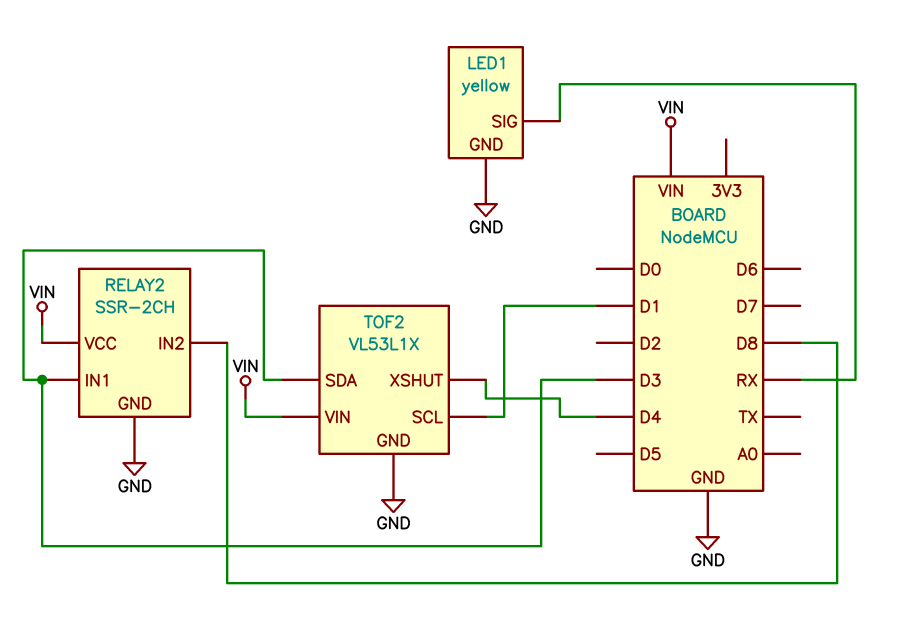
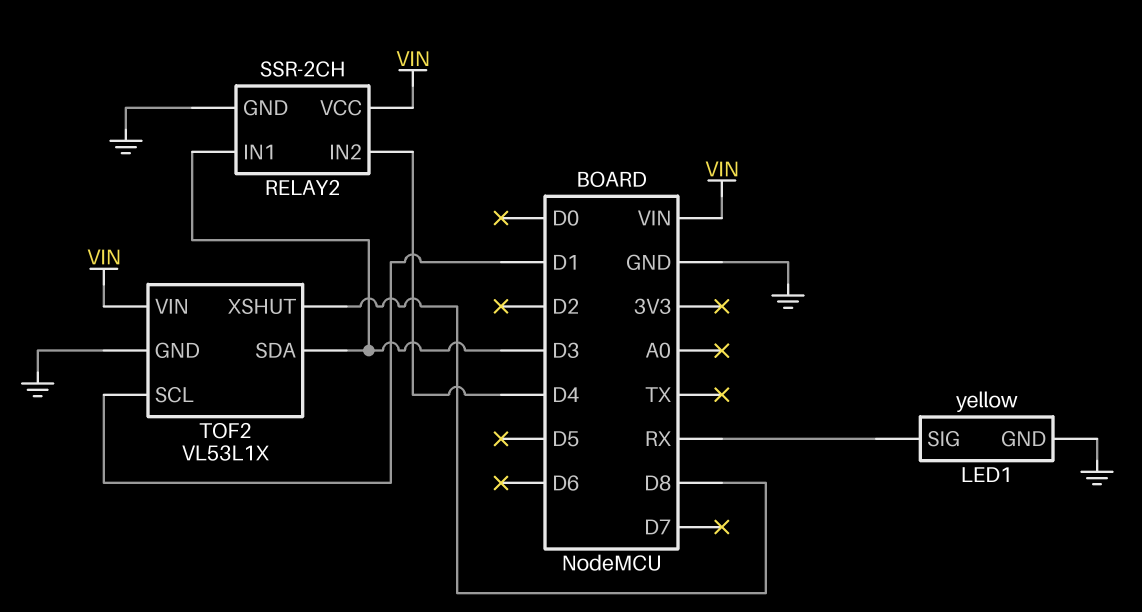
RELAY2 pin IN2: D8 -> D4
TOF2 pin XSHUT: D4 -> D8

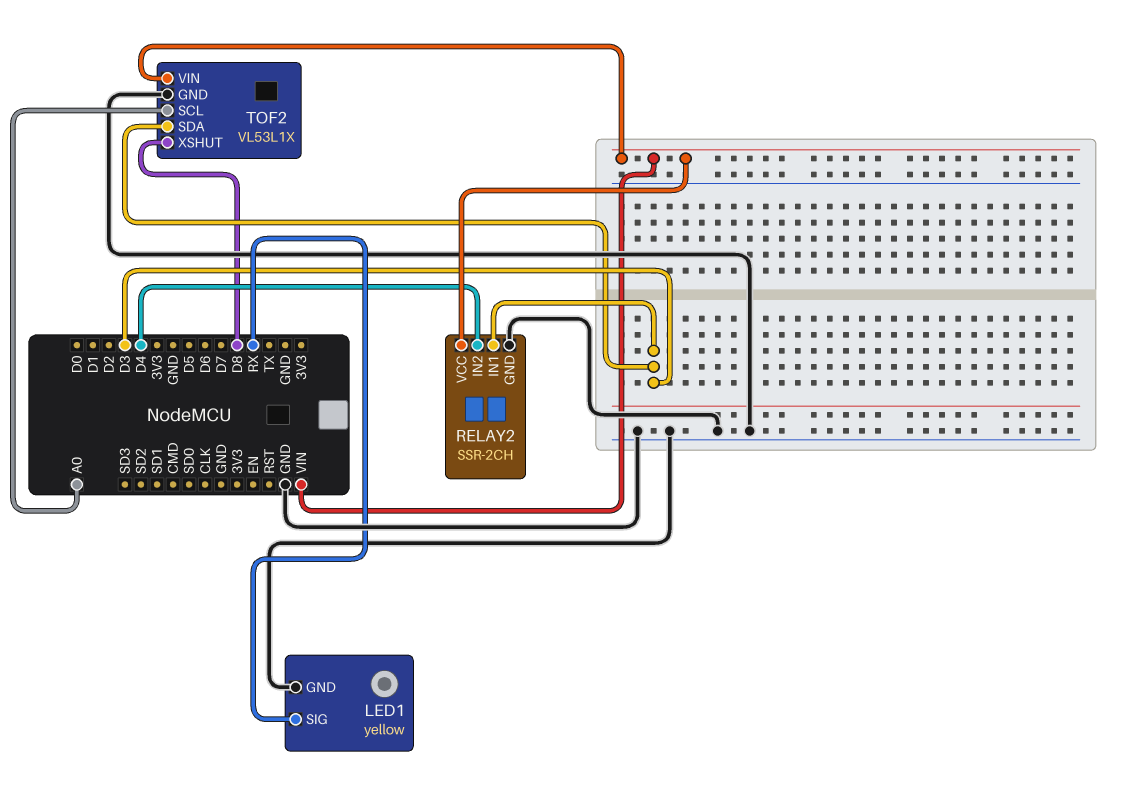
TOF2 pin SCL: D1 -> A0

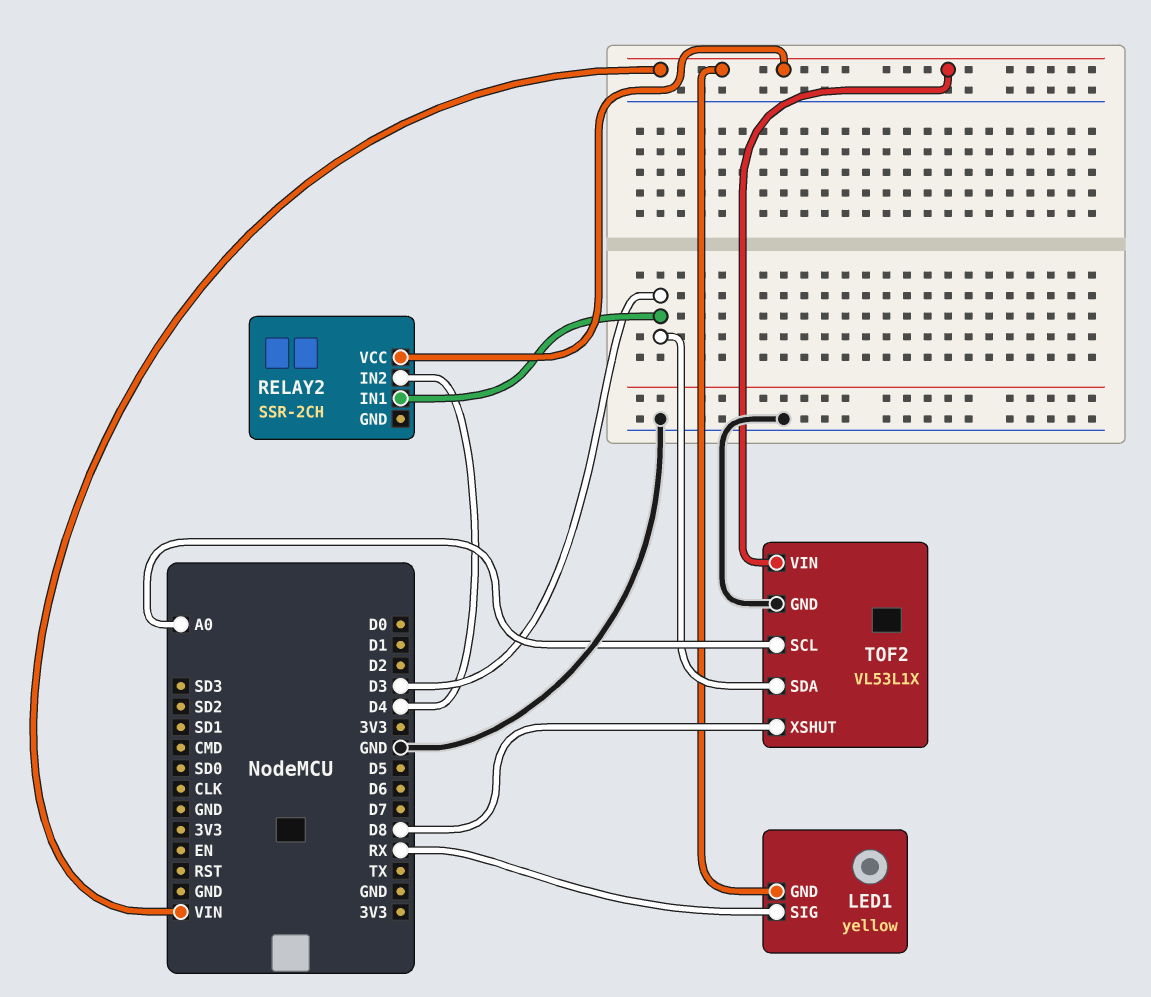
LED1 pin GND: GND -> VIN
RELAY2 pin GND: GND -> none

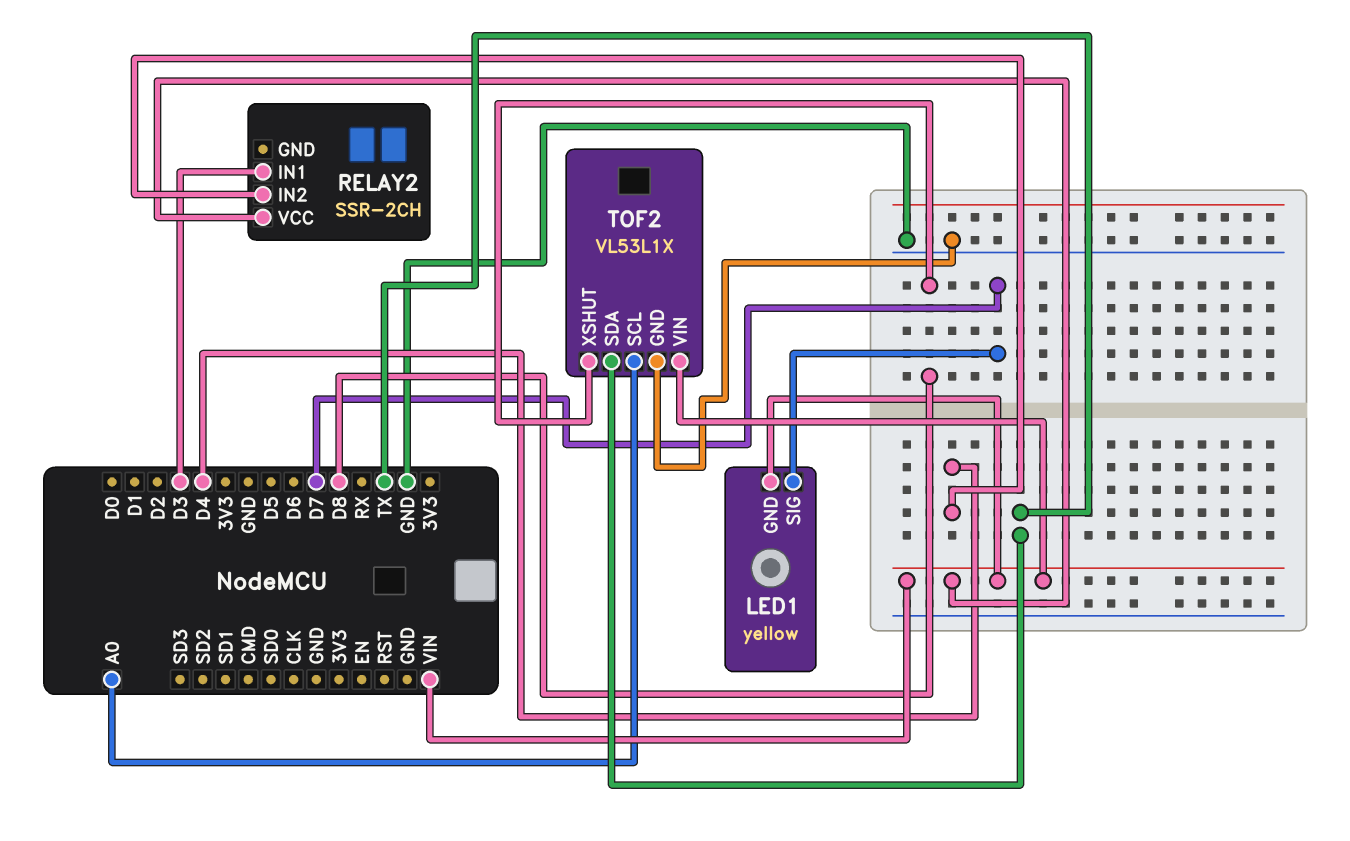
LED1 pin SIG: RX -> D7
TOF2 pin SDA: D3 -> TX

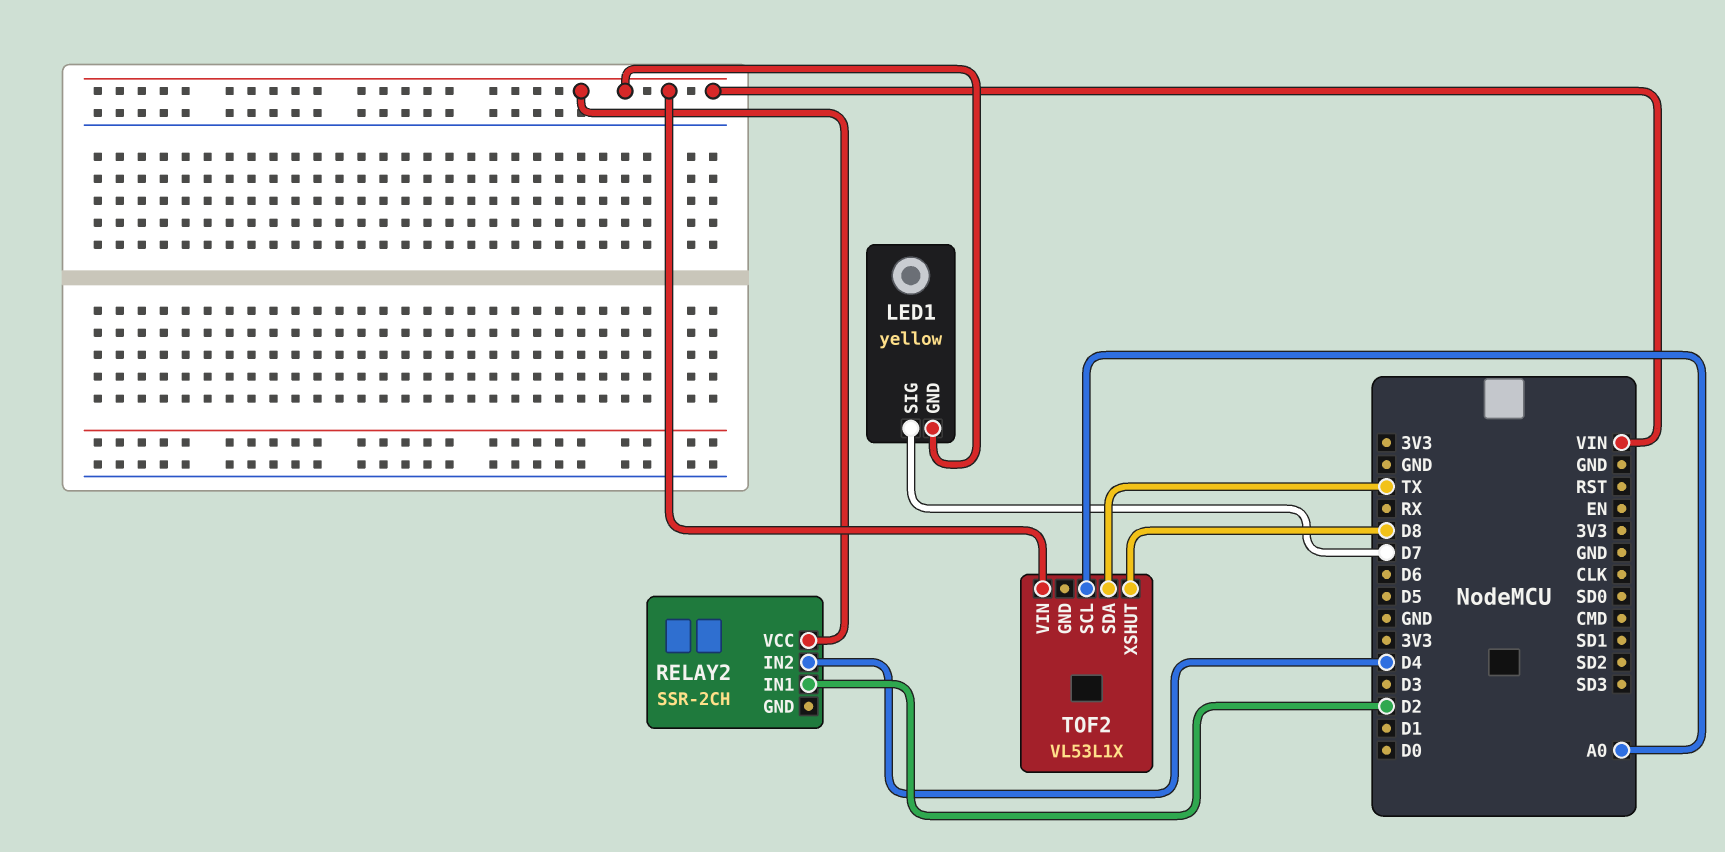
RELAY2 pin IN1: D3 -> D2
TOF2 pin GND: GND -> none

